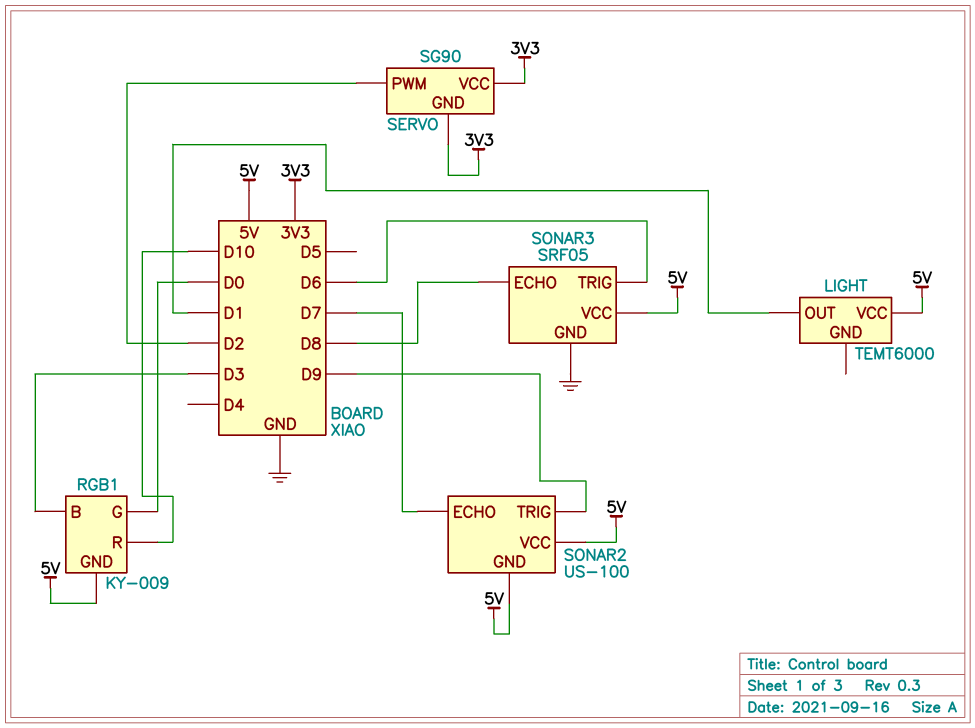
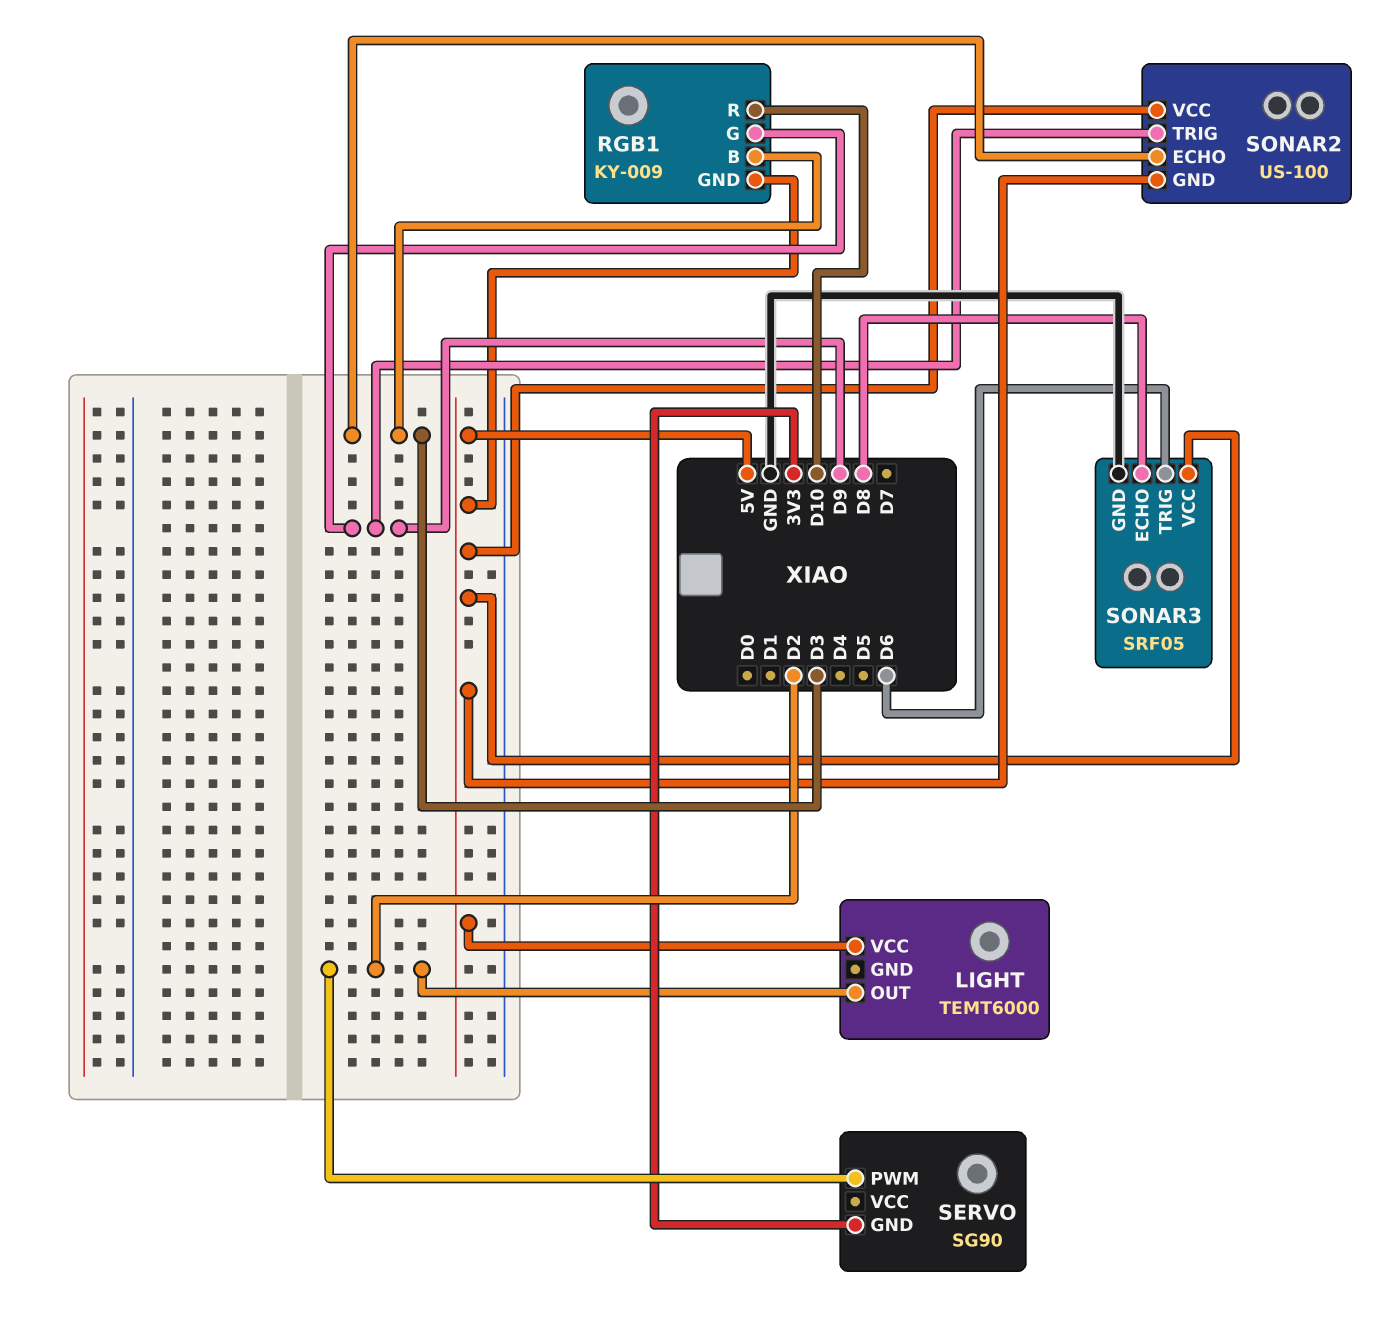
LIGHT pin OUT: D1 -> D2
RGB1 pin G: D0 -> D9
SERVO pin VCC: 3V3 -> none
SONAR2 pin ECHO: D7 -> D3

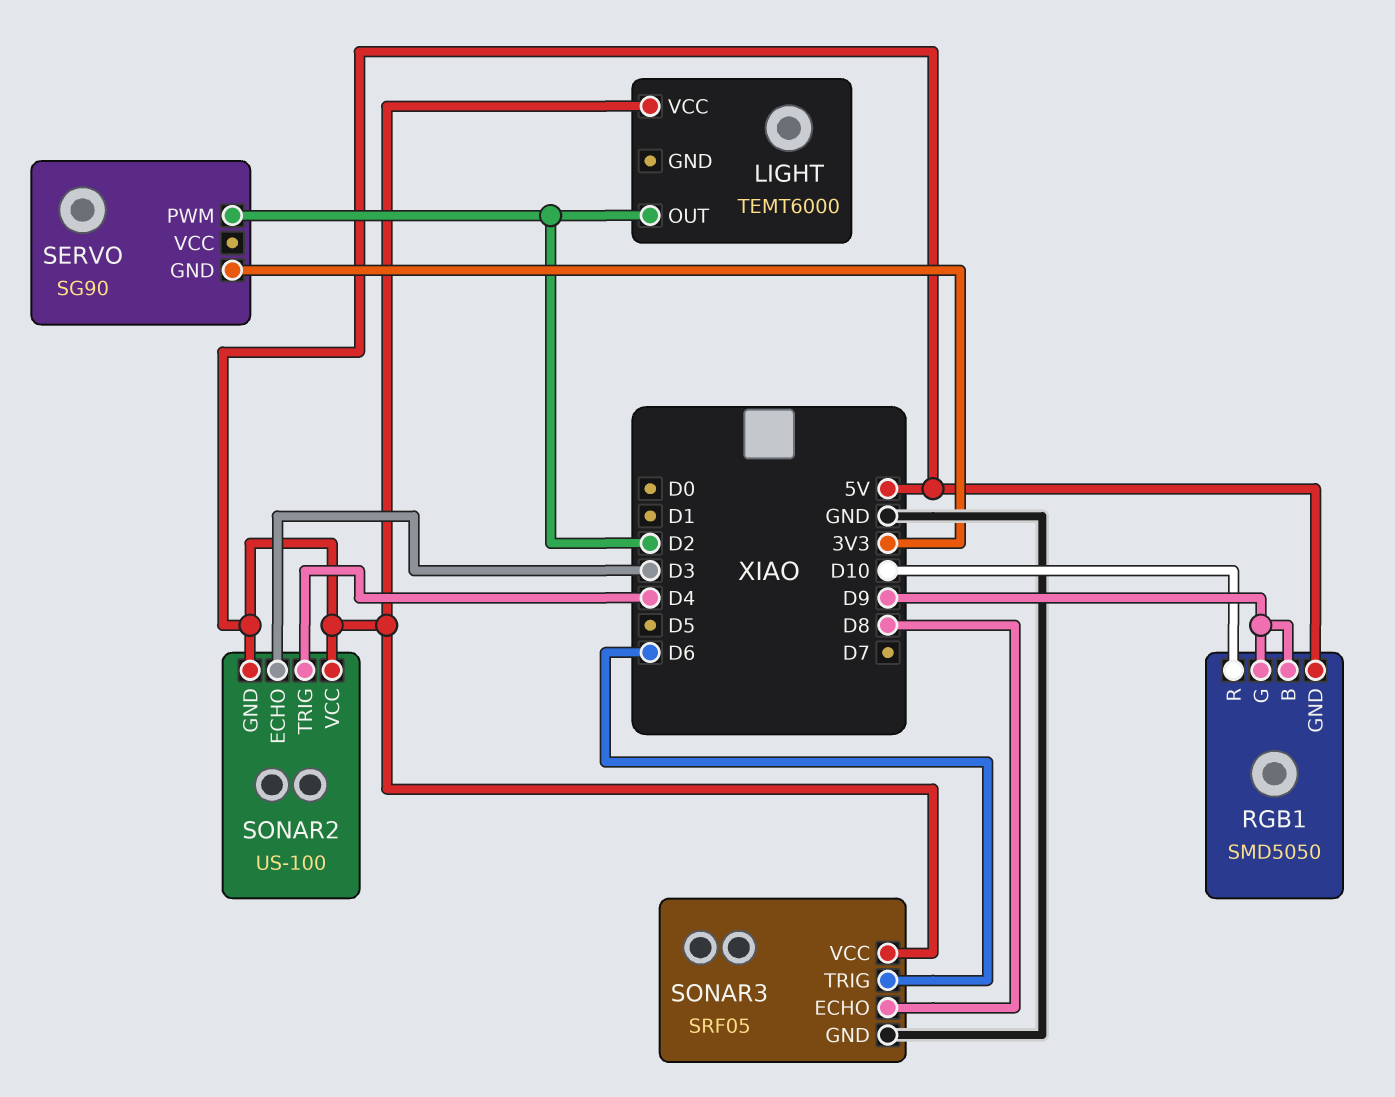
RGB1: KY-009 -> SMD5050
RGB1 pin B: D3 -> D9
SONAR2 pin TRIG: D9 -> D4

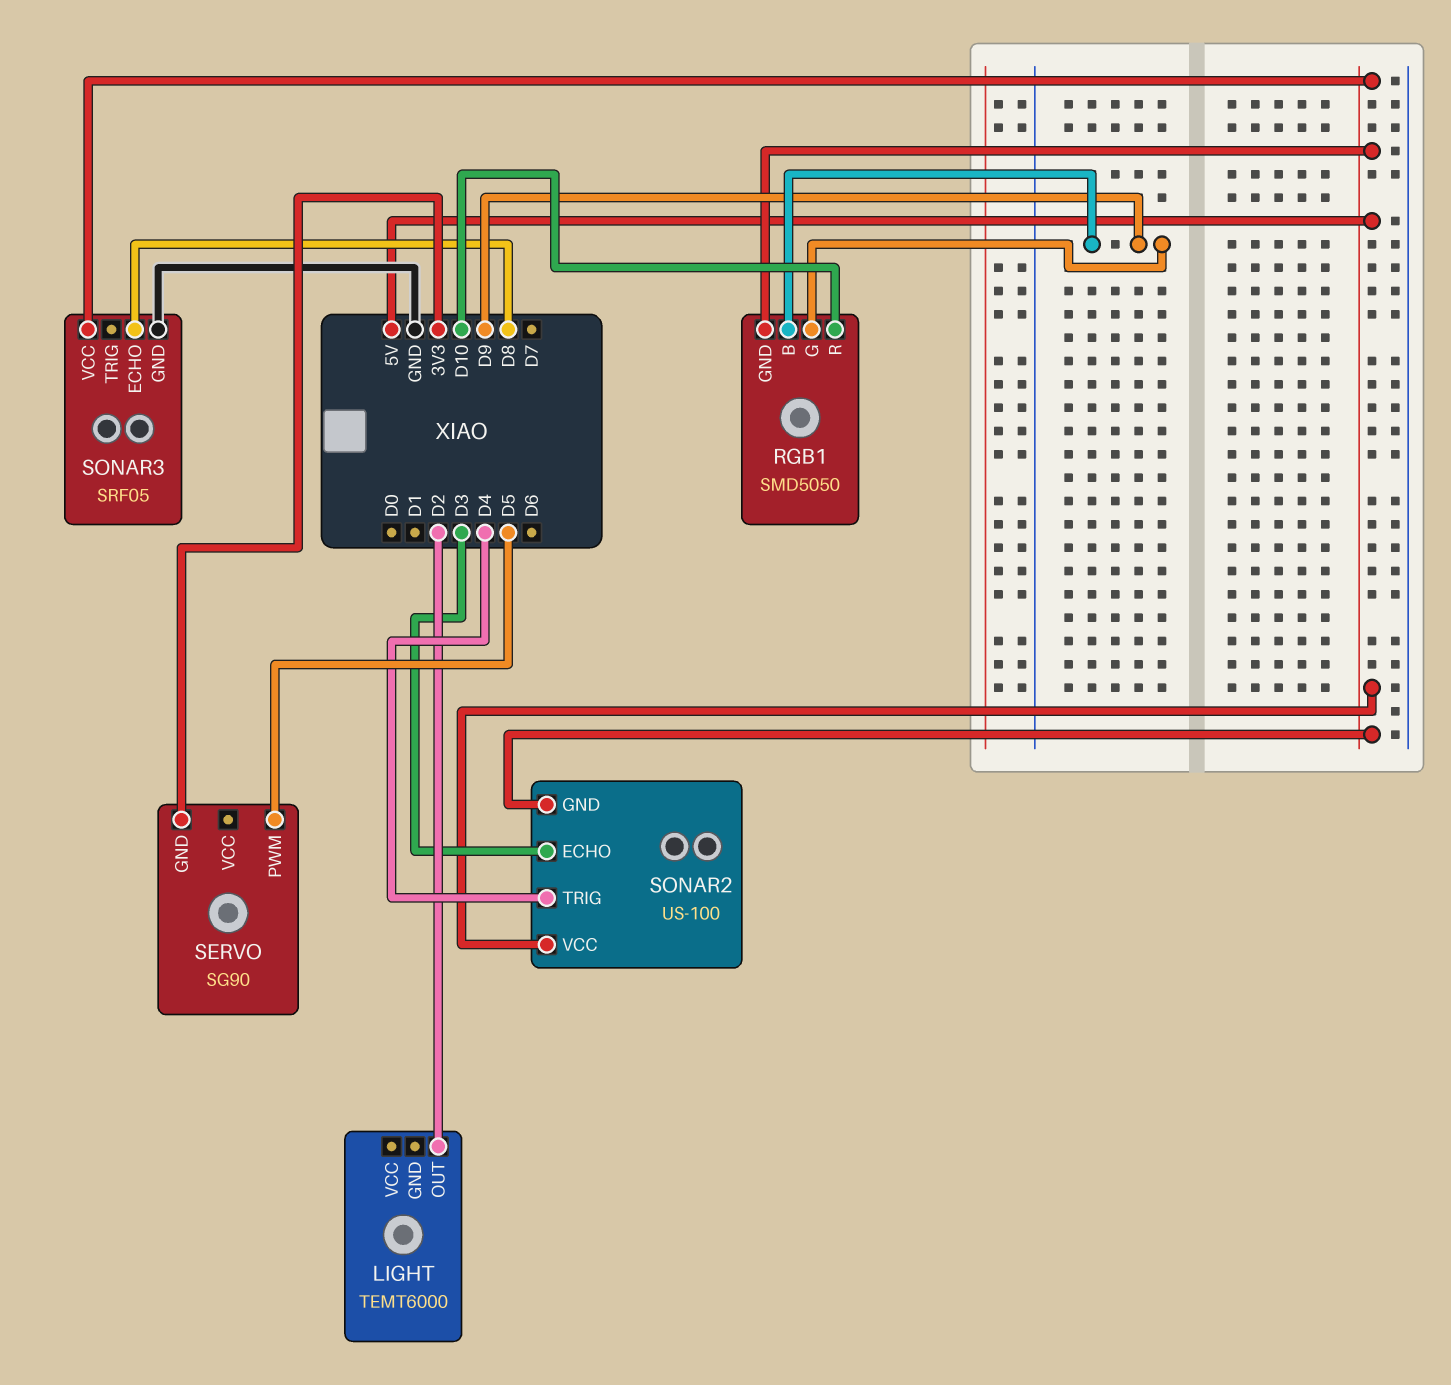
LIGHT pin VCC: 5V -> none
SERVO pin PWM: D2 -> D5
SONAR3 pin TRIG: D6 -> none

